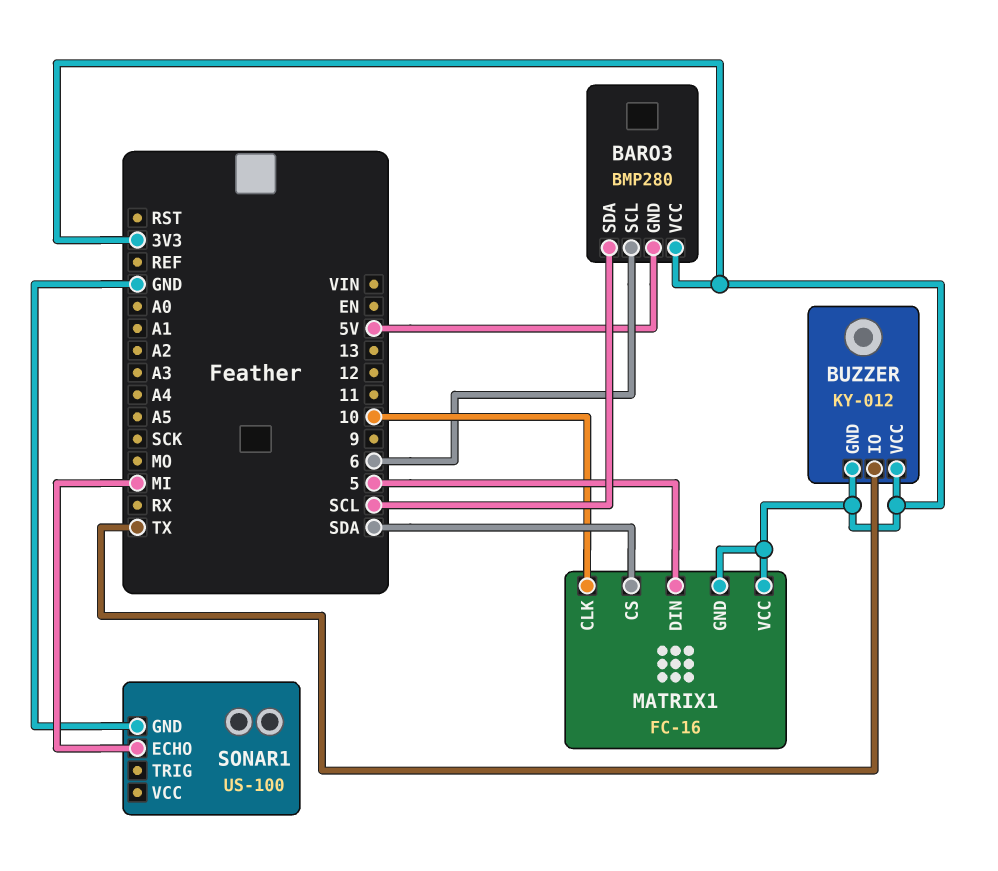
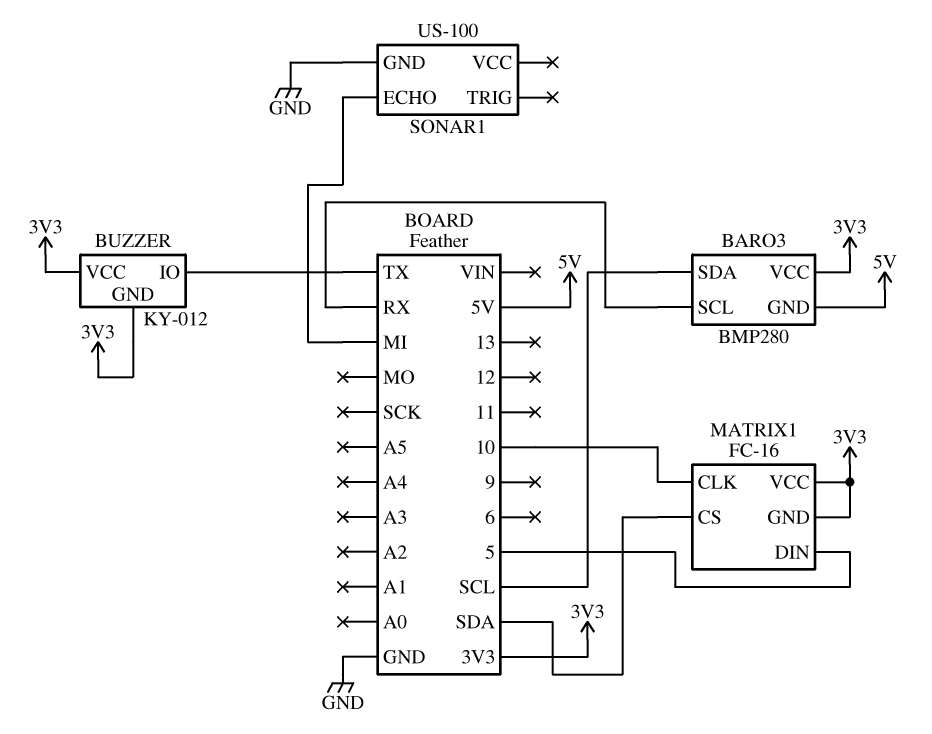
BARO3 pin SCL: 6 -> RX

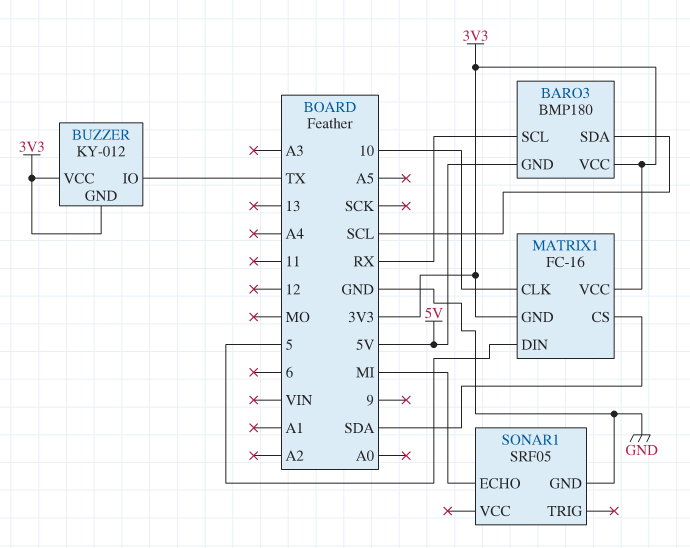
BARO3: BMP280 -> BMP180
SONAR1: US-100 -> SRF05

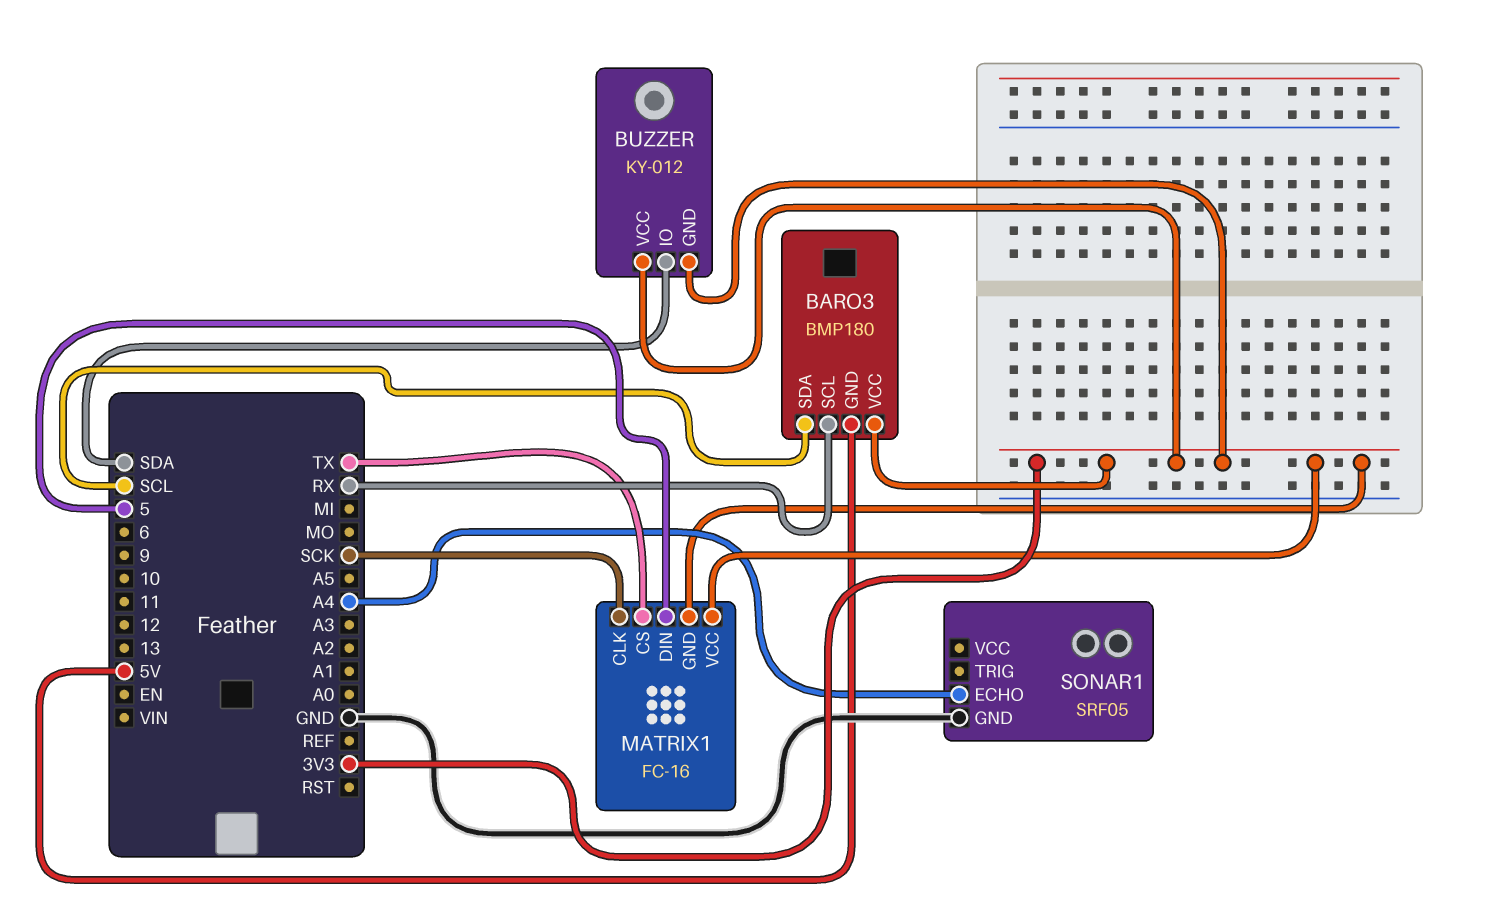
BUZZER pin IO: TX -> SDA
MATRIX1 pin CLK: 10 -> SCK
MATRIX1 pin CS: SDA -> TX
SONAR1 pin ECHO: MI -> A4

